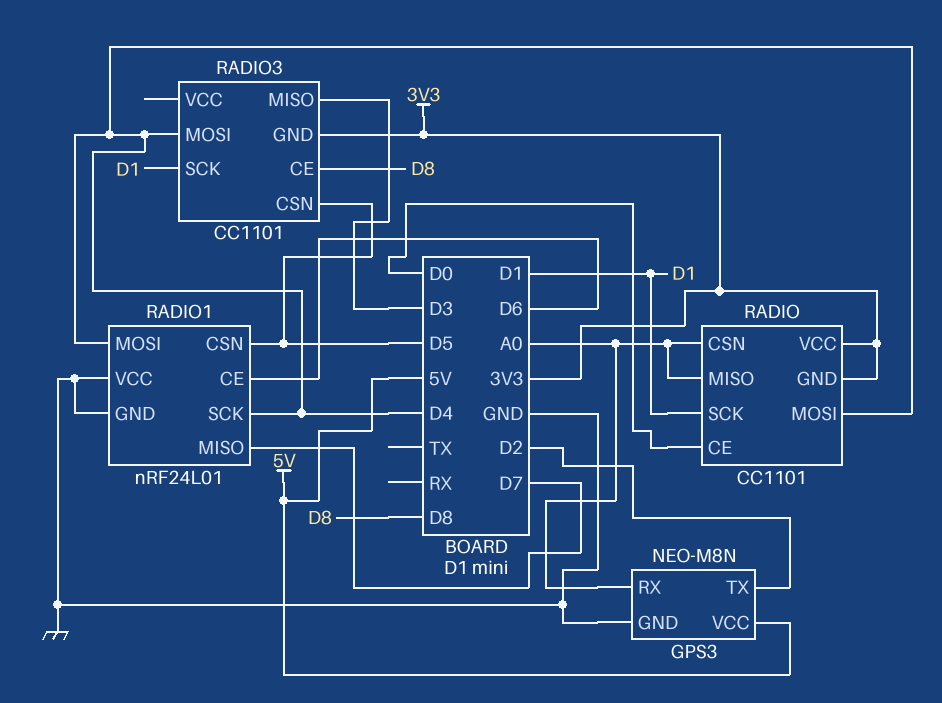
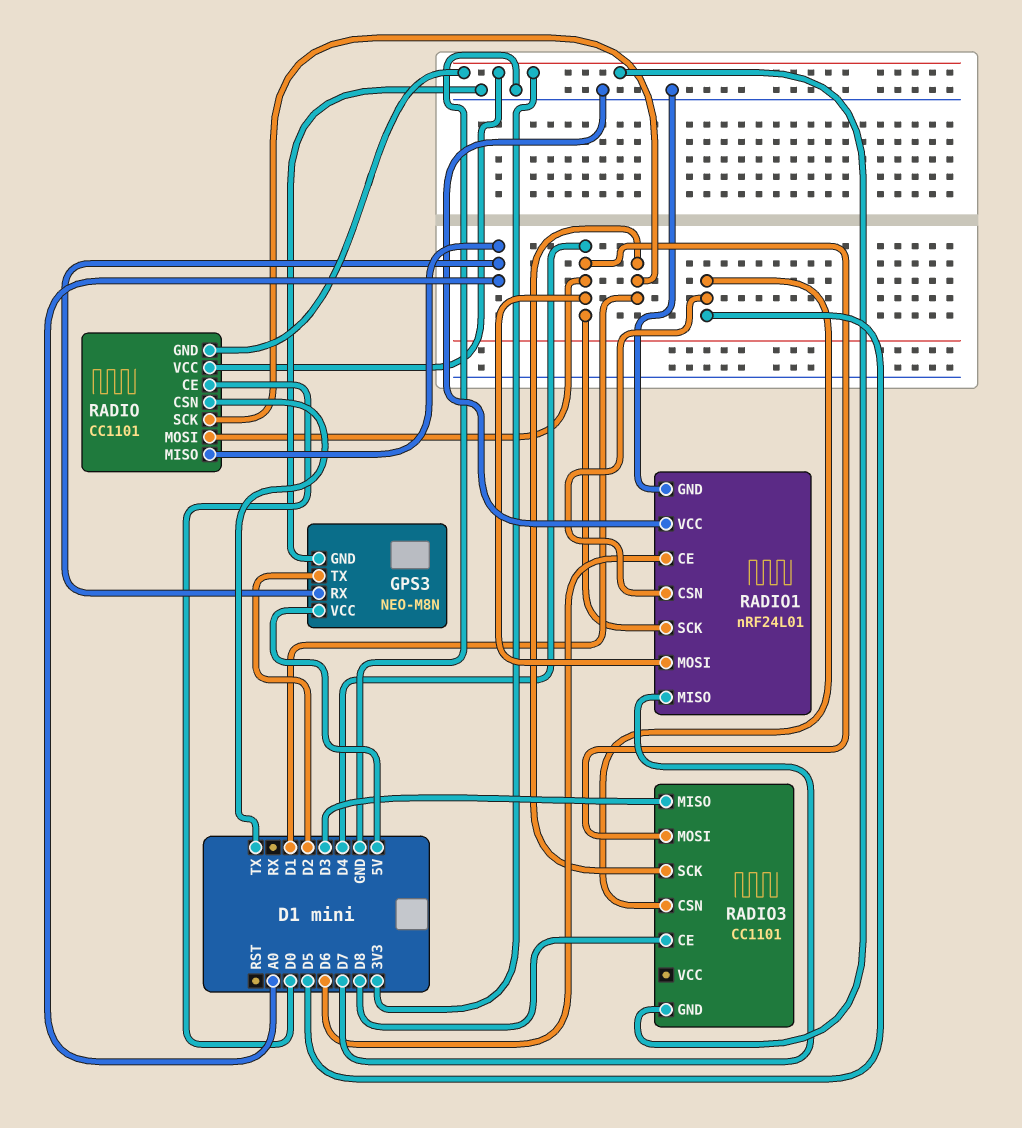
RADIO pin CSN: A0 -> TX

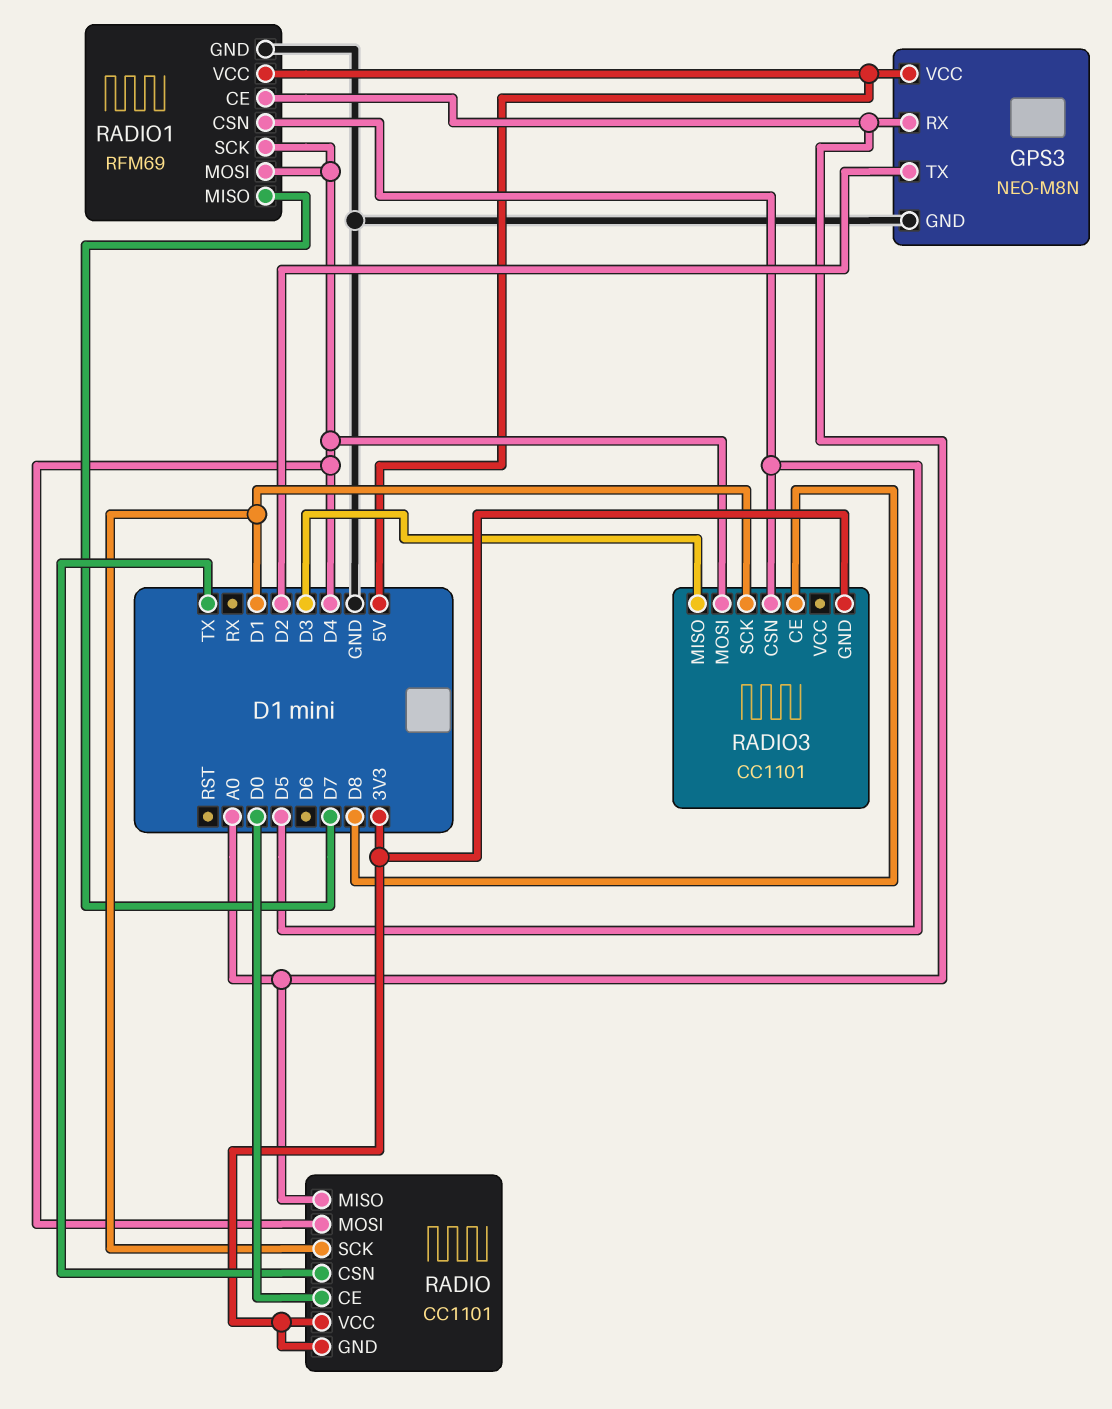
RADIO1: nRF24L01 -> RFM69
RADIO1 pin CE: D6 -> A0
RADIO1 pin VCC: GND -> 5V

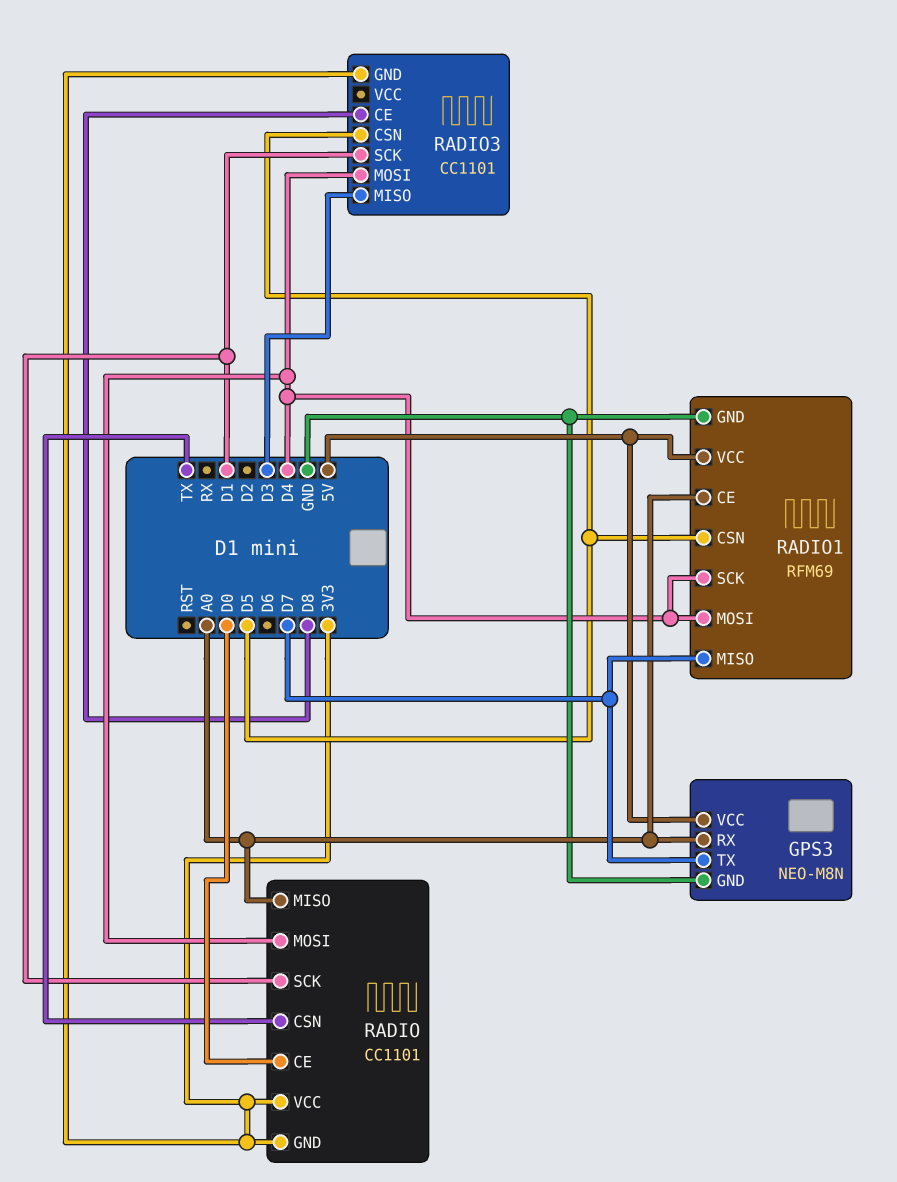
GPS3 pin TX: D2 -> D7

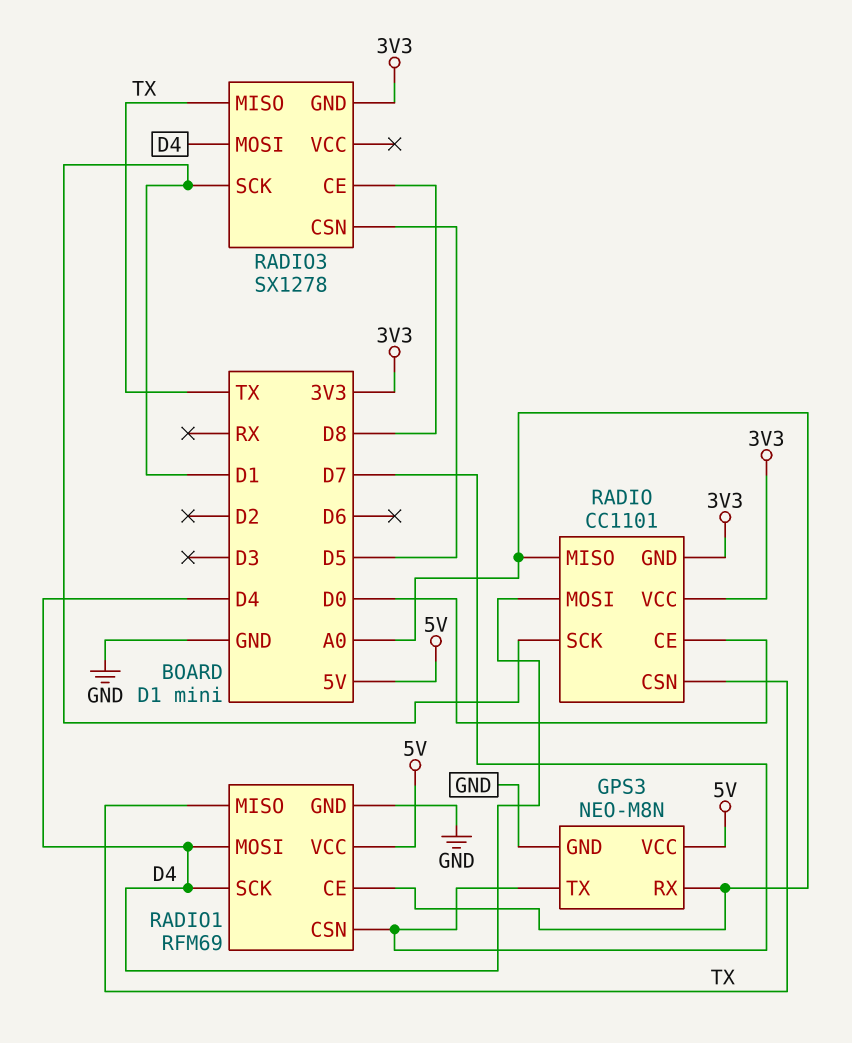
RADIO1 pin CSN: D5 -> D7
RADIO1 pin MISO: D7 -> TX
RADIO3: CC1101 -> SX1278
RADIO3 pin MISO: D3 -> TX

